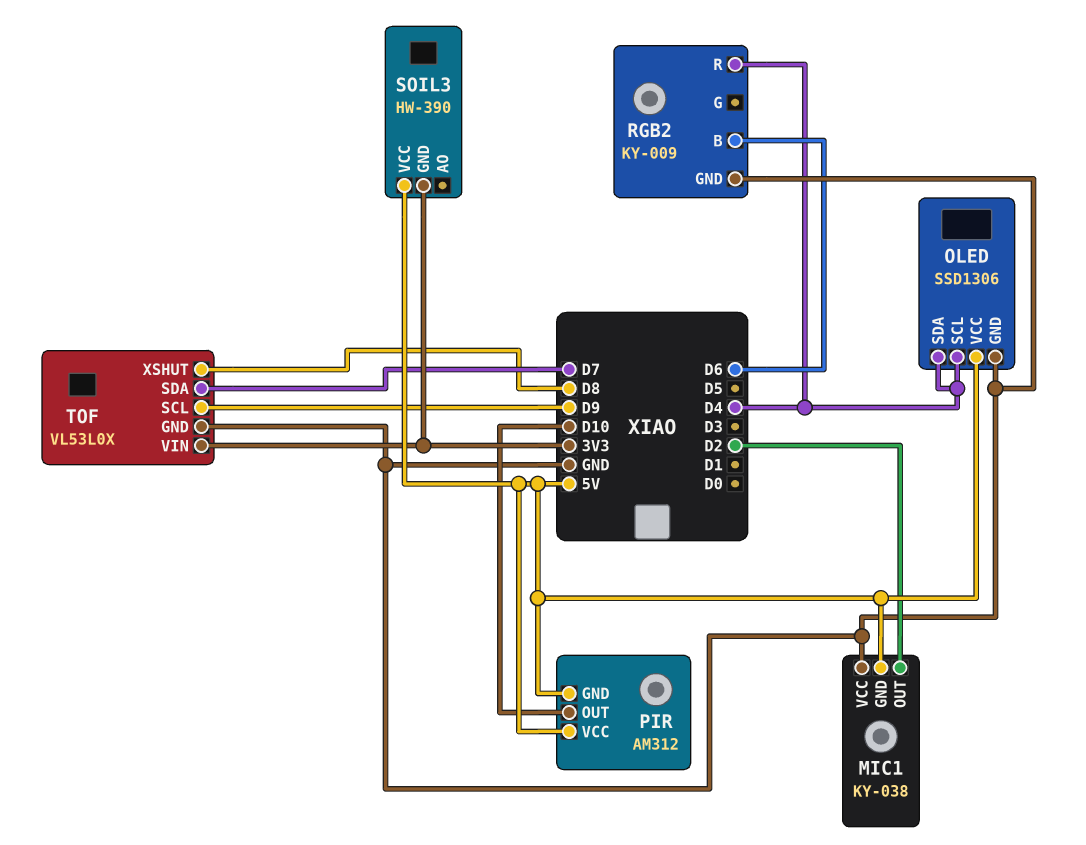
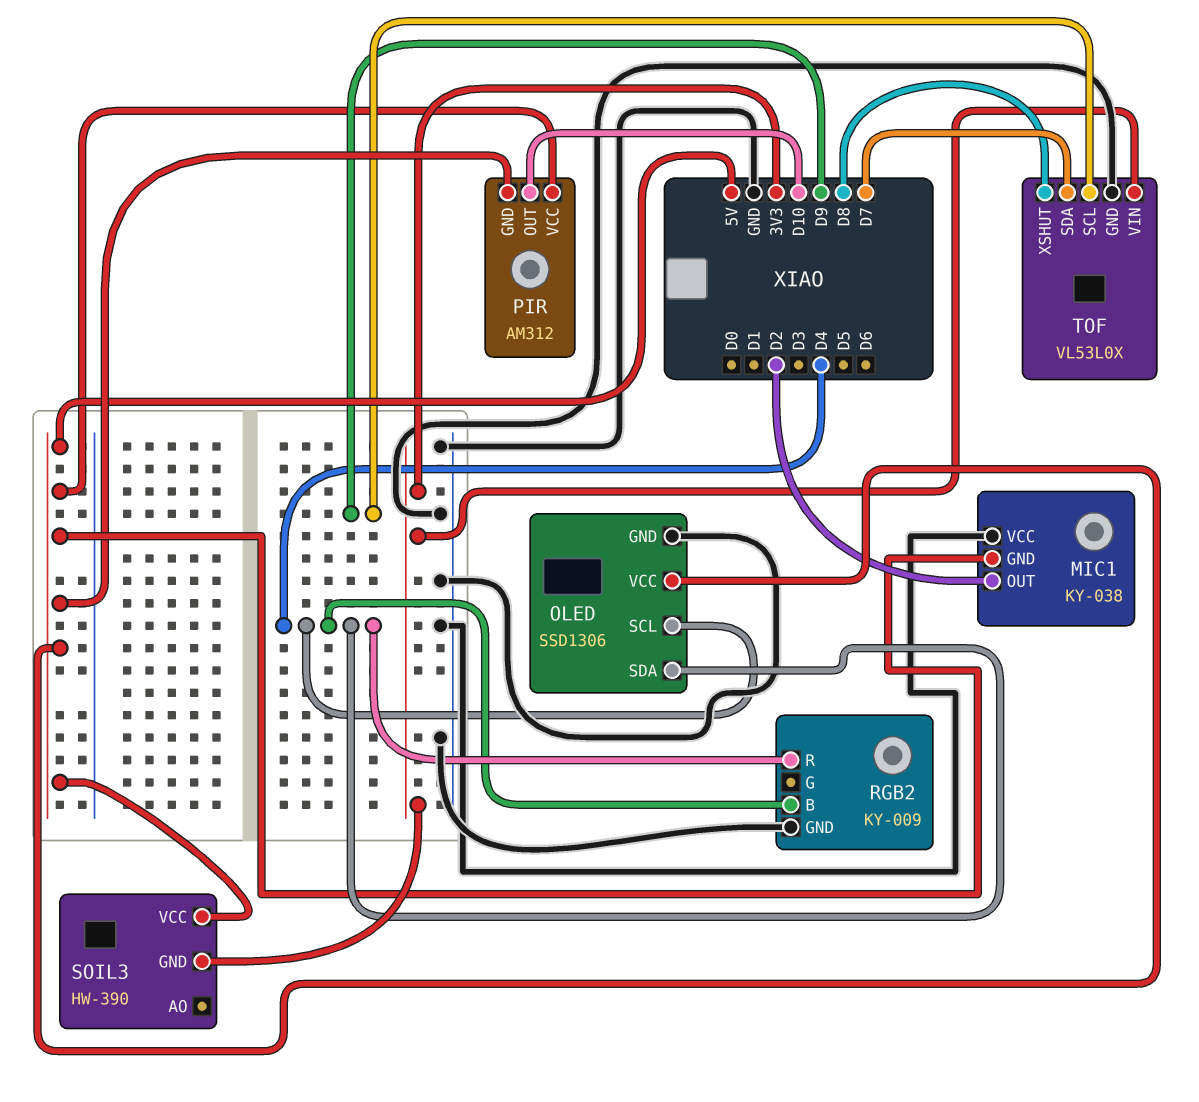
RGB2 pin B: D6 -> D4

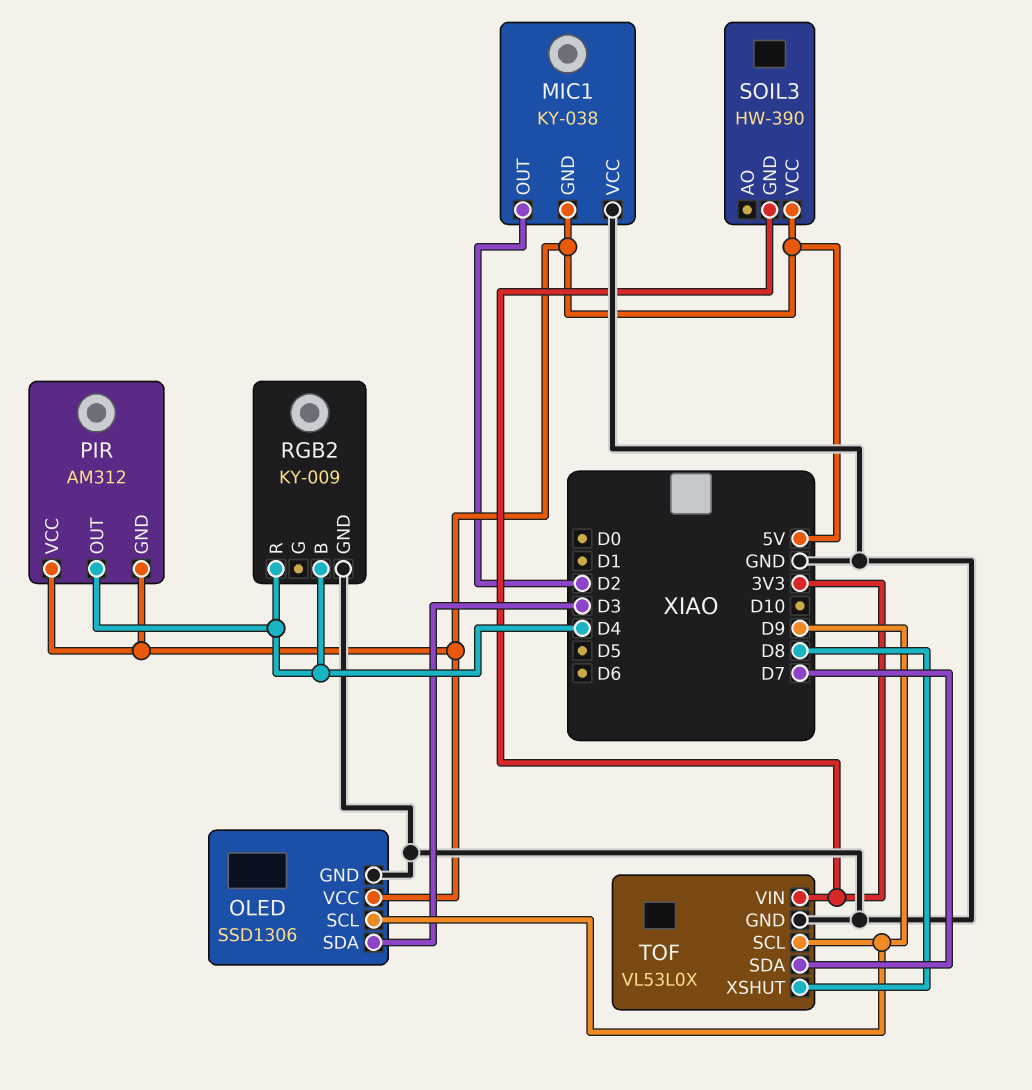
OLED pin SCL: D4 -> D9
OLED pin SDA: D4 -> D3
PIR pin OUT: D10 -> D4

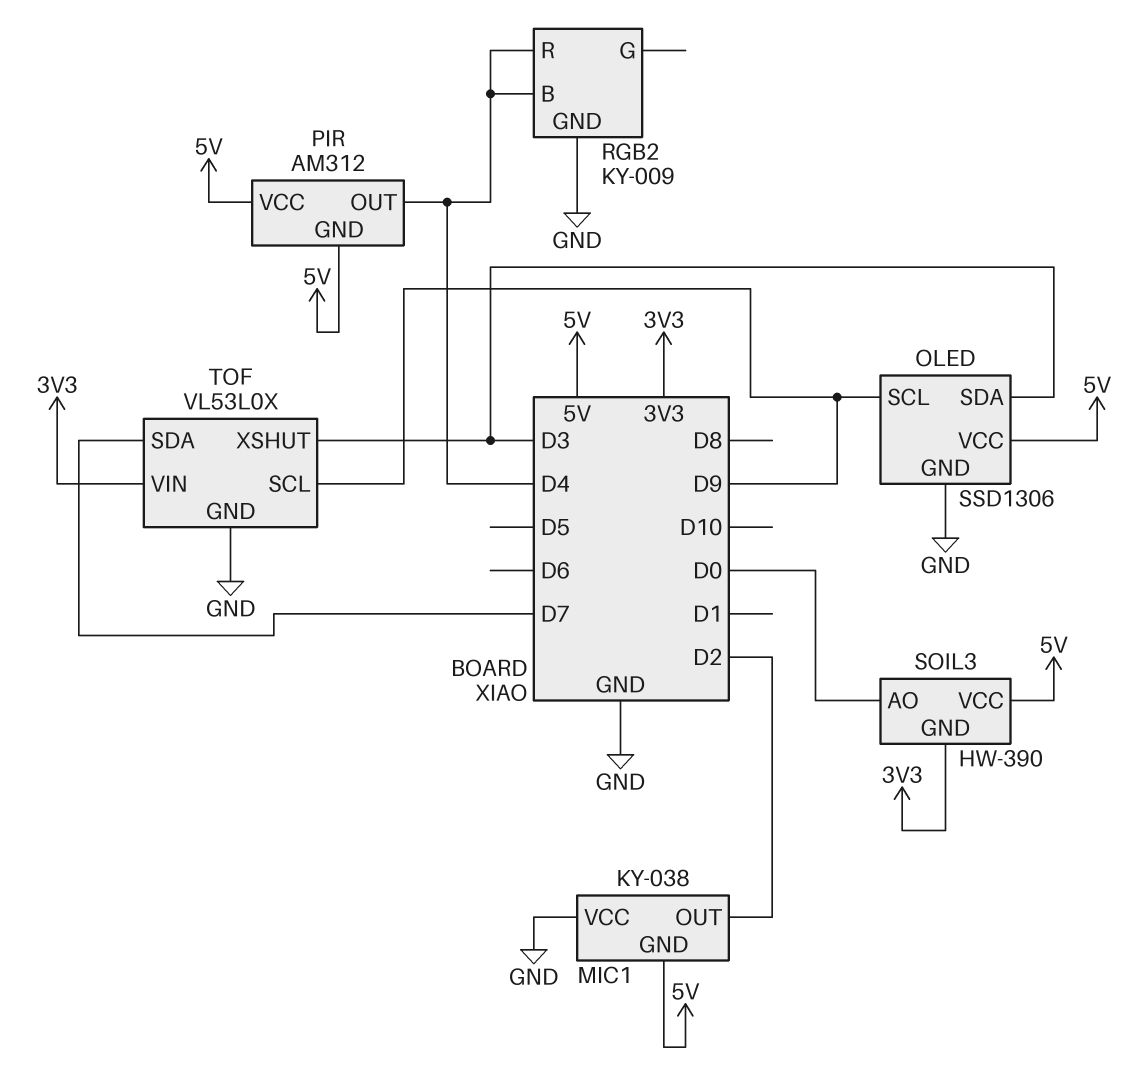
SOIL3 pin AO: none -> D0
TOF pin XSHUT: D8 -> D3

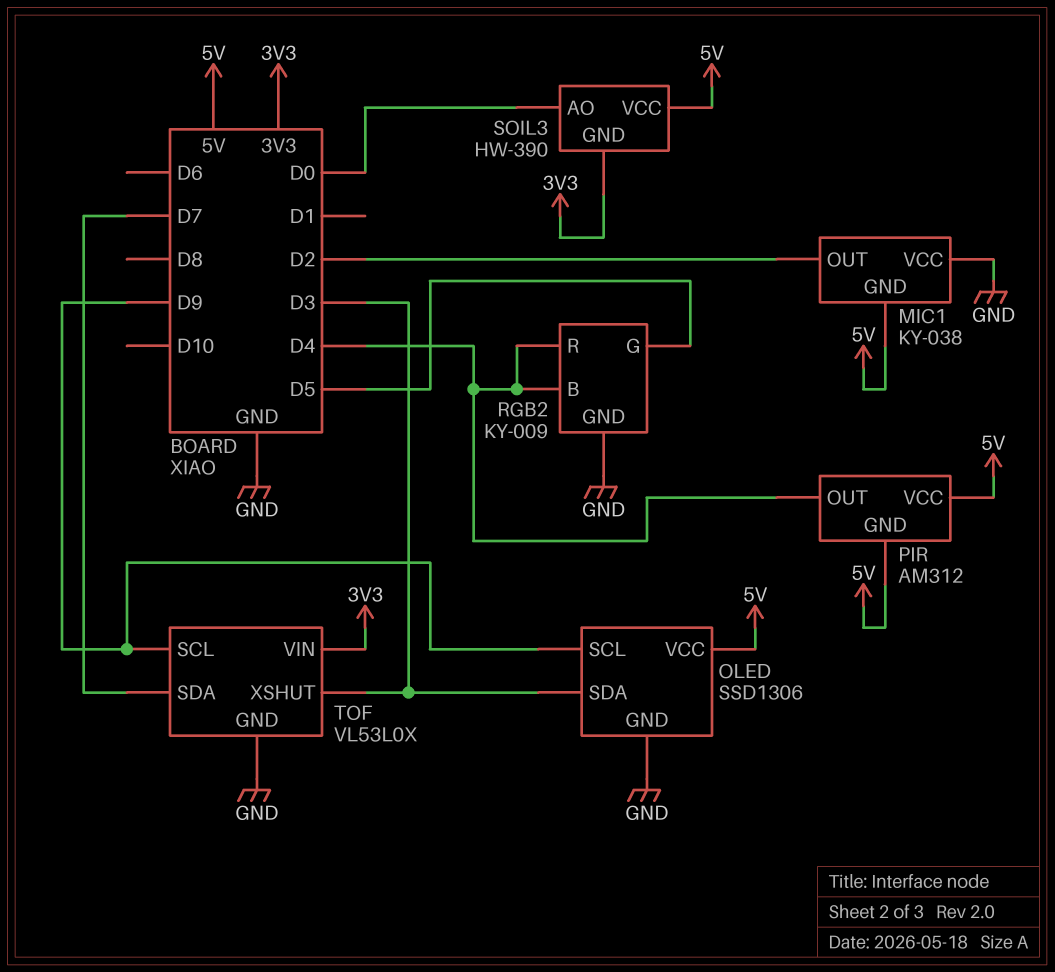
RGB2 pin G: none -> D5

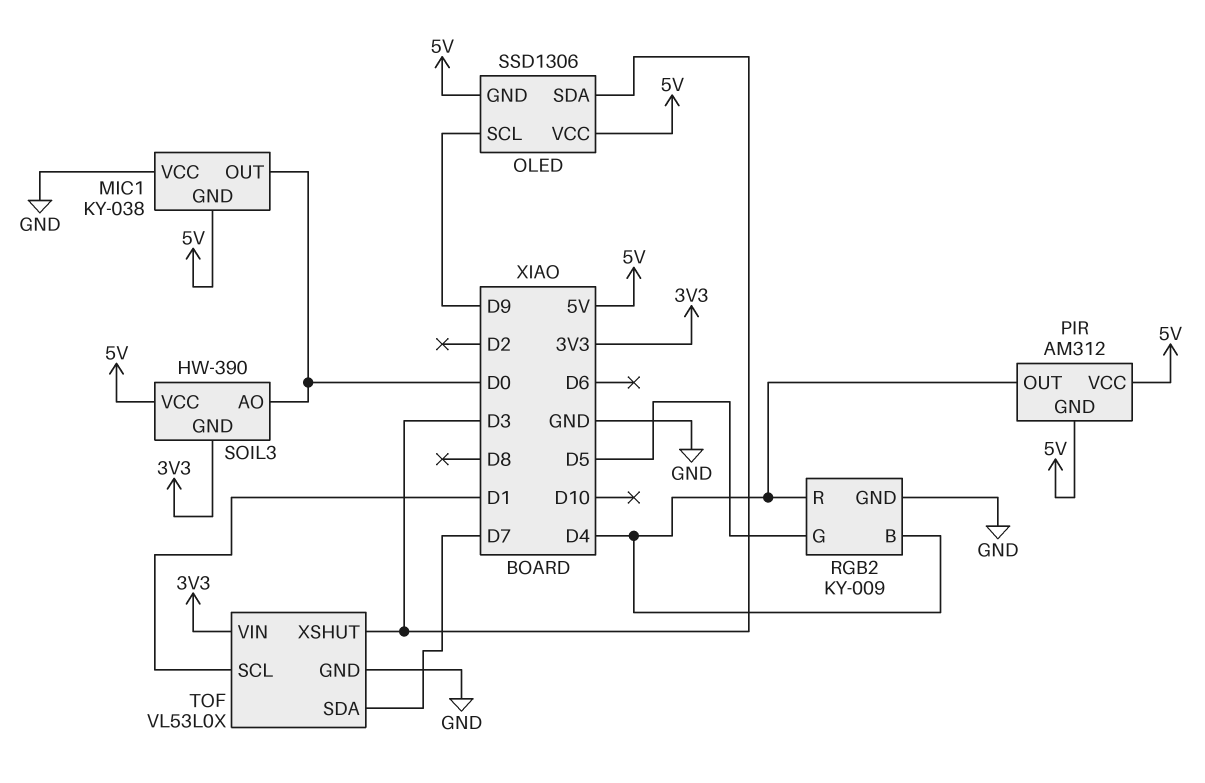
MIC1 pin OUT: D2 -> D0
OLED pin GND: GND -> 5V
TOF pin SCL: D9 -> D1

